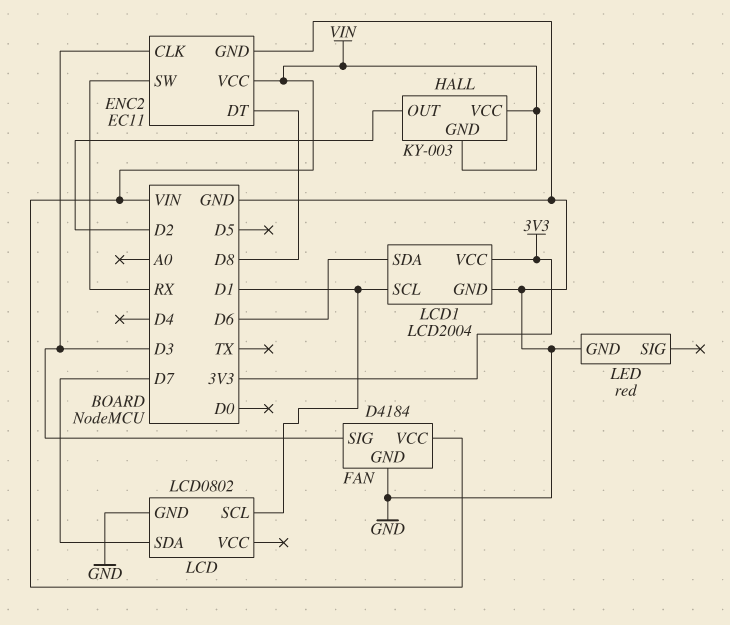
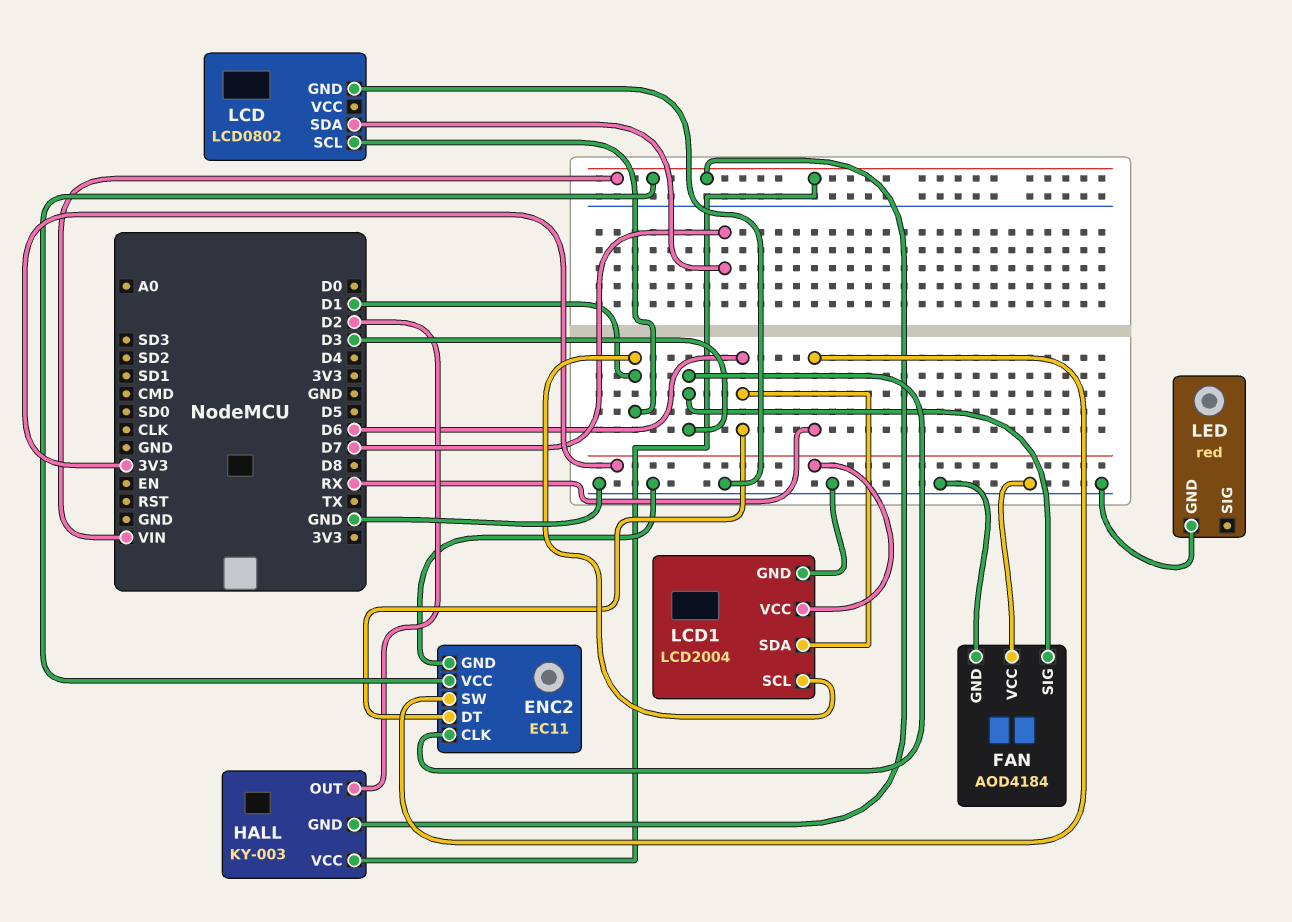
ENC2 pin DT: D8 -> D6
FAN: D4184 -> AOD4184
FAN pin VCC: VIN -> GND

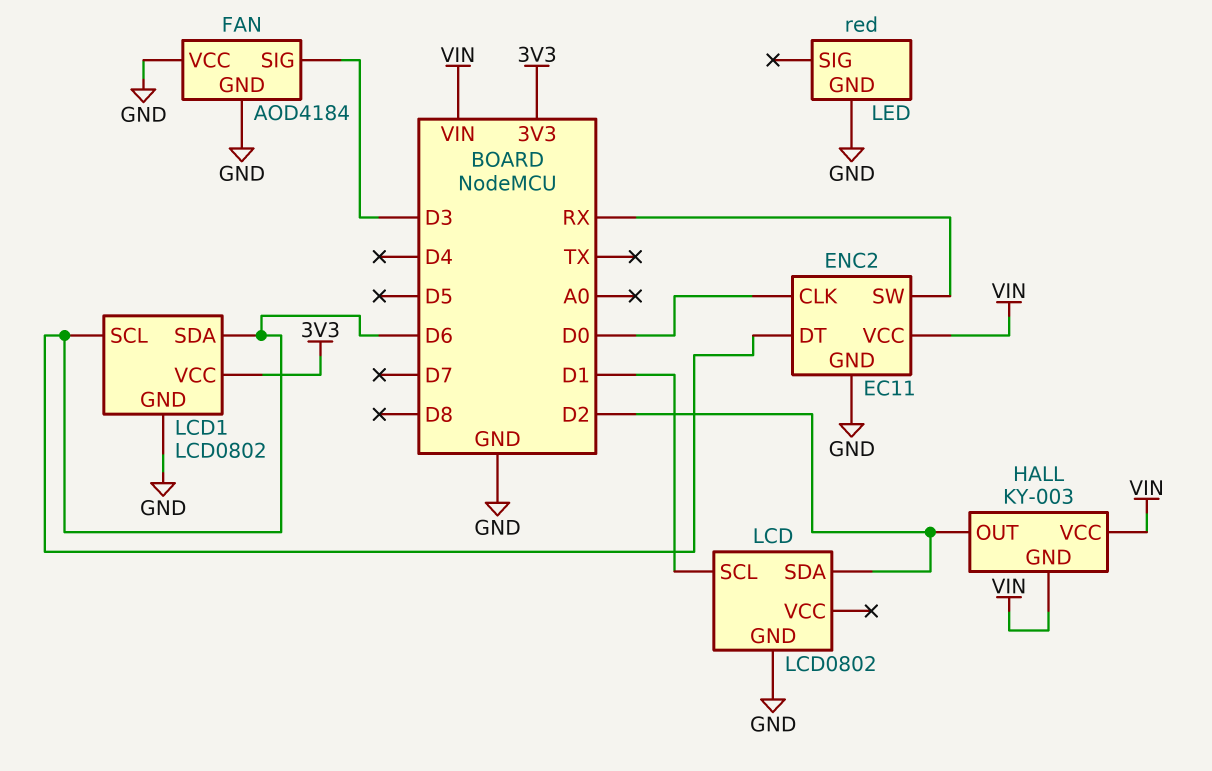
ENC2 pin CLK: D3 -> D0
LCD pin SDA: D7 -> D2
LCD1: LCD2004 -> LCD0802
LCD1 pin SCL: D1 -> D6

